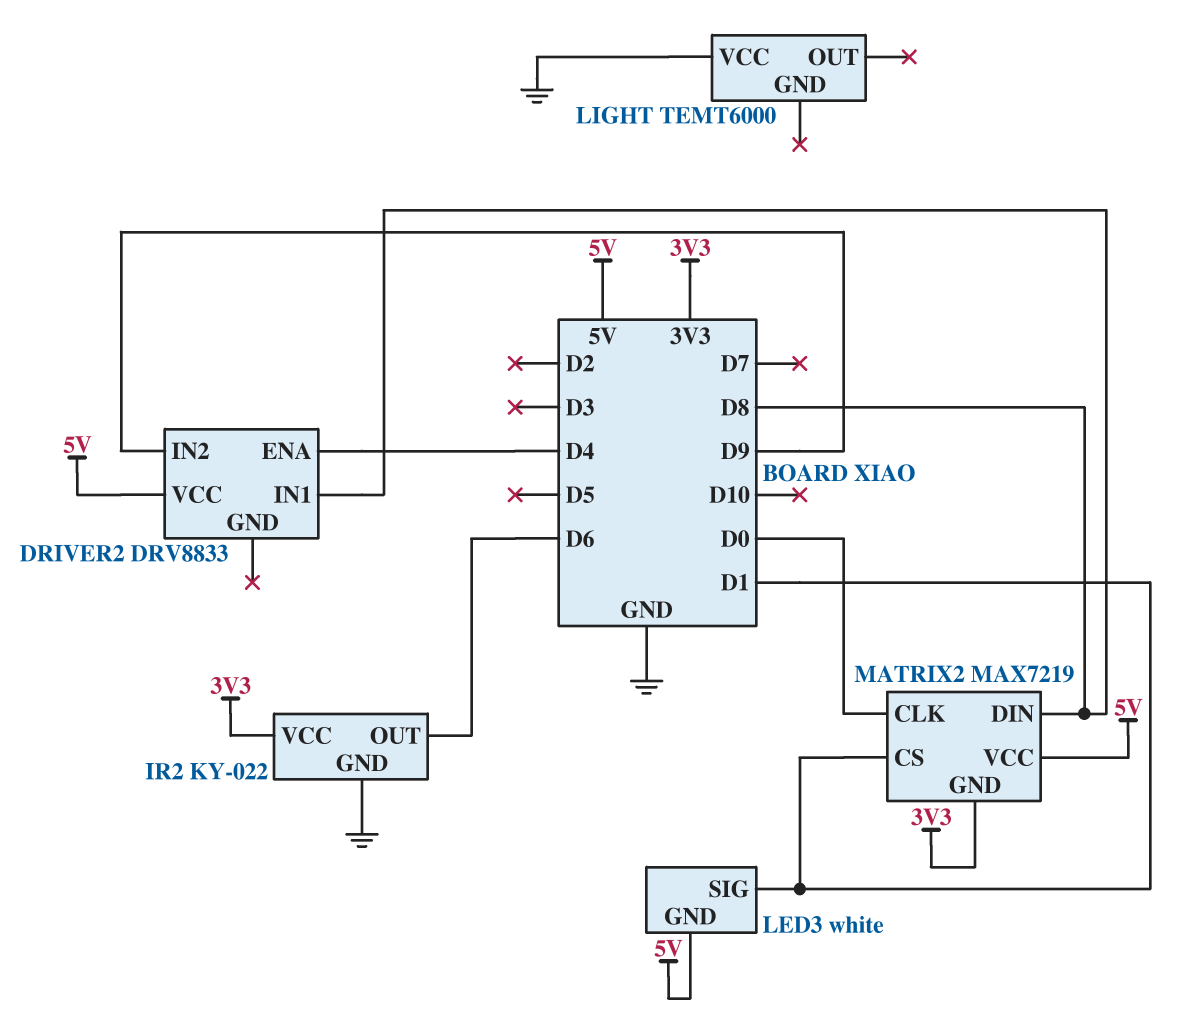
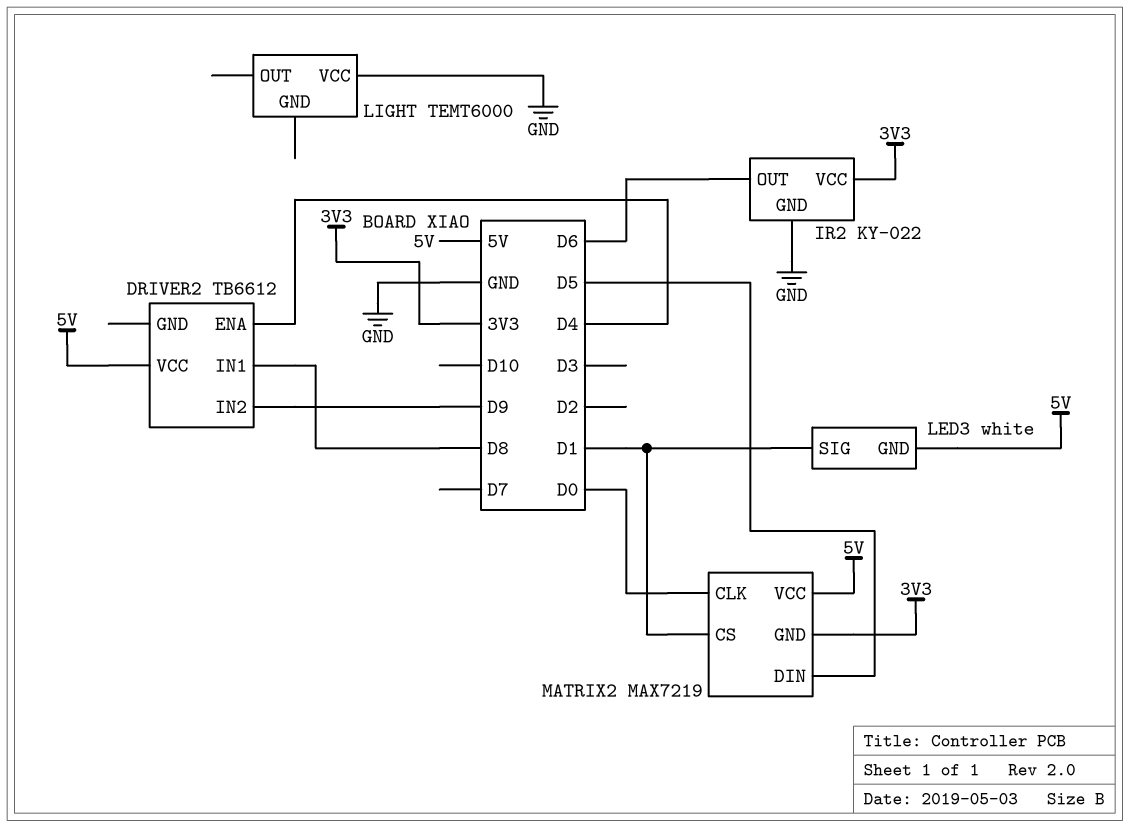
DRIVER2: DRV8833 -> TB6612
MATRIX2 pin DIN: D8 -> D5

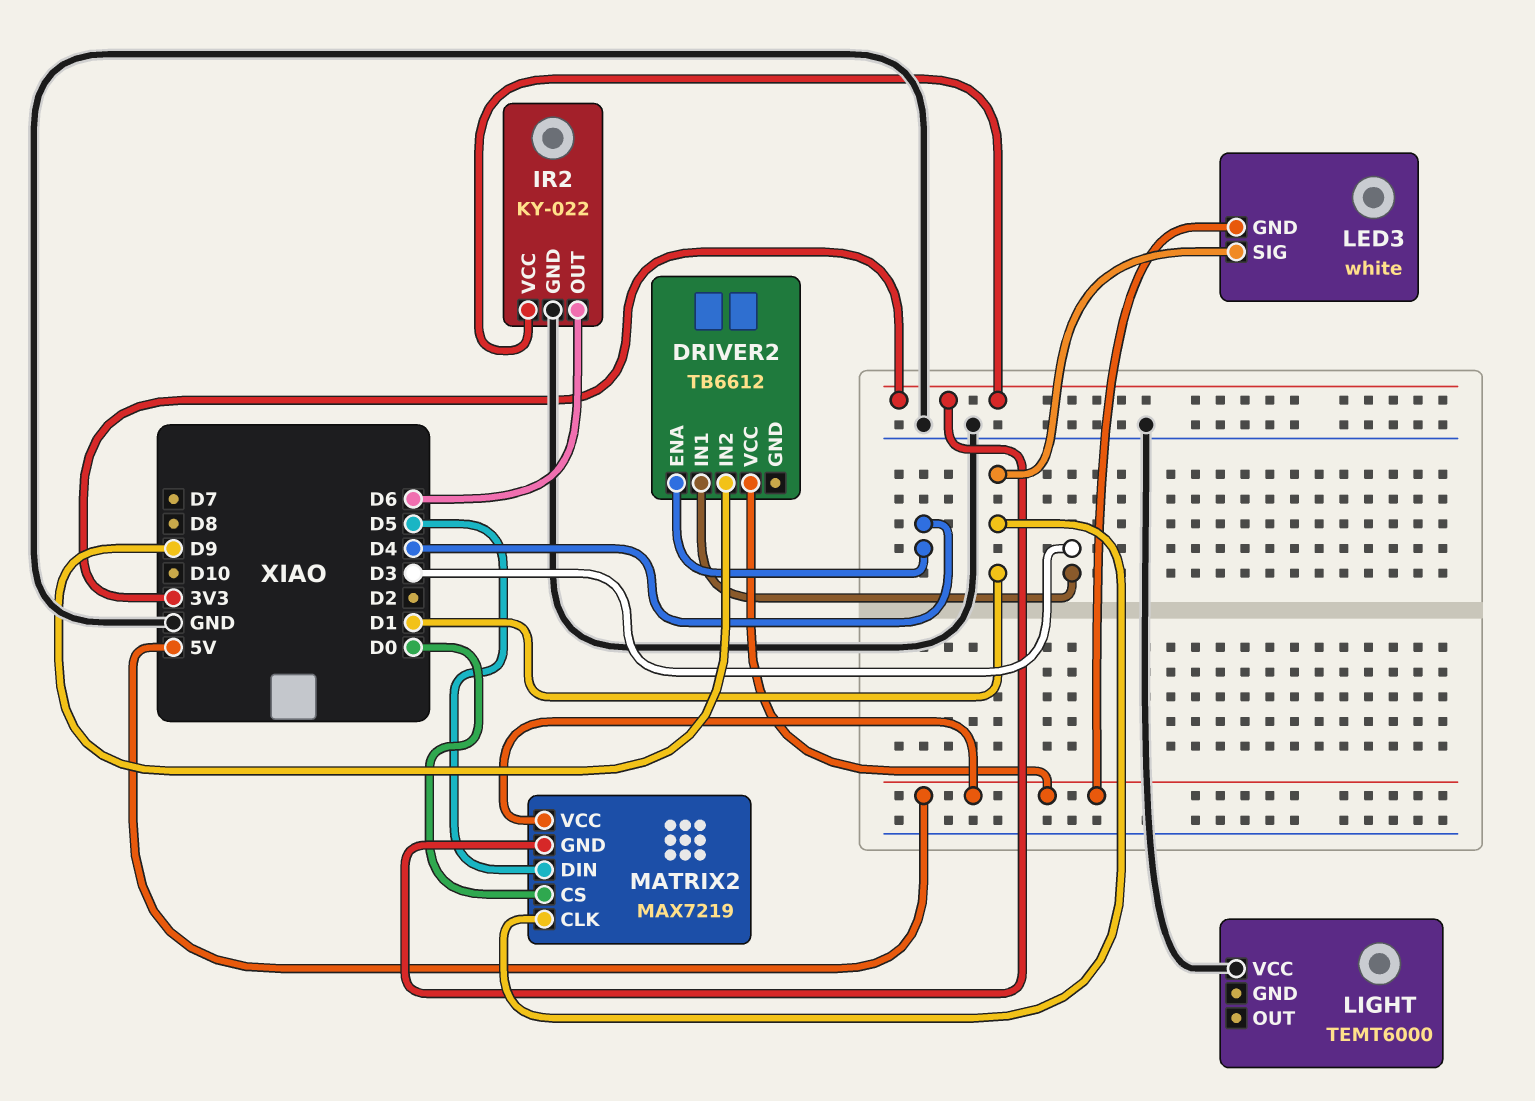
DRIVER2 pin IN1: D8 -> D3
MATRIX2 pin CLK: D0 -> D1
MATRIX2 pin CS: D1 -> D0

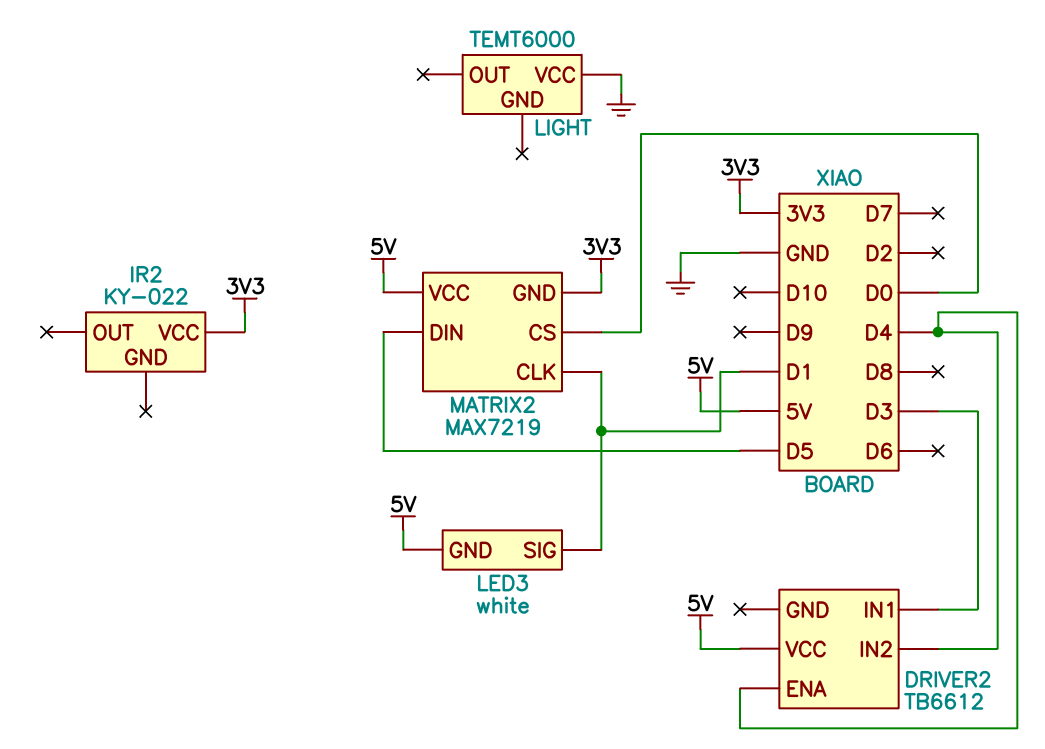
DRIVER2 pin IN2: D9 -> D4
IR2 pin GND: GND -> none
IR2 pin OUT: D6 -> none

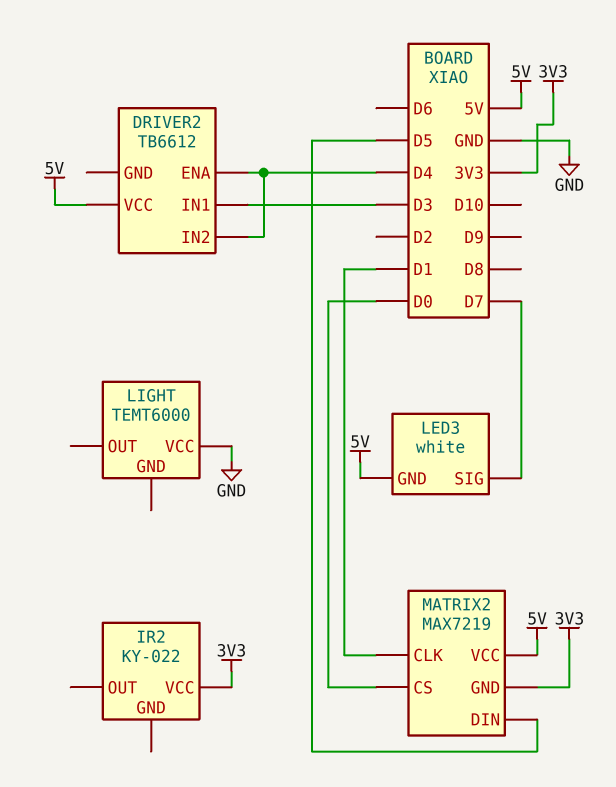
LED3 pin SIG: D1 -> D7

